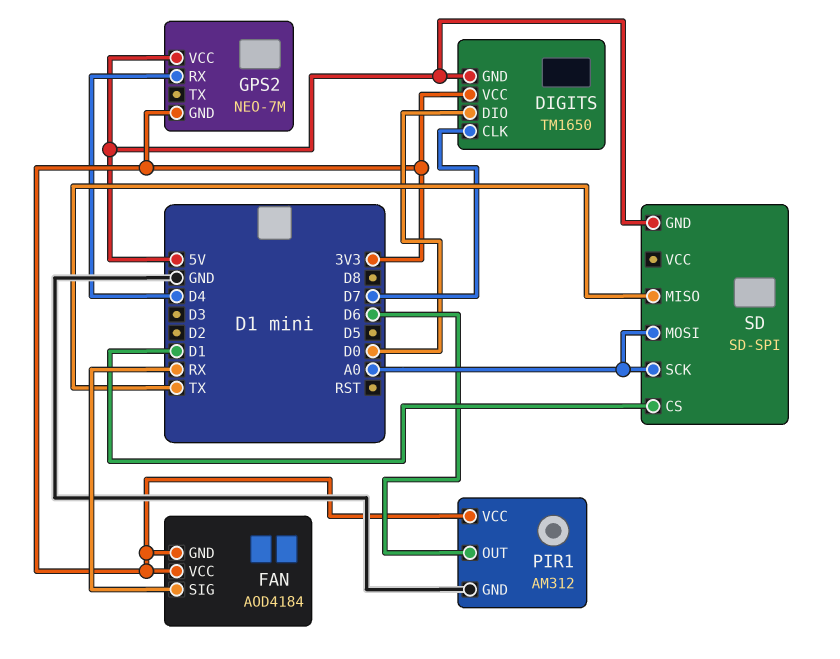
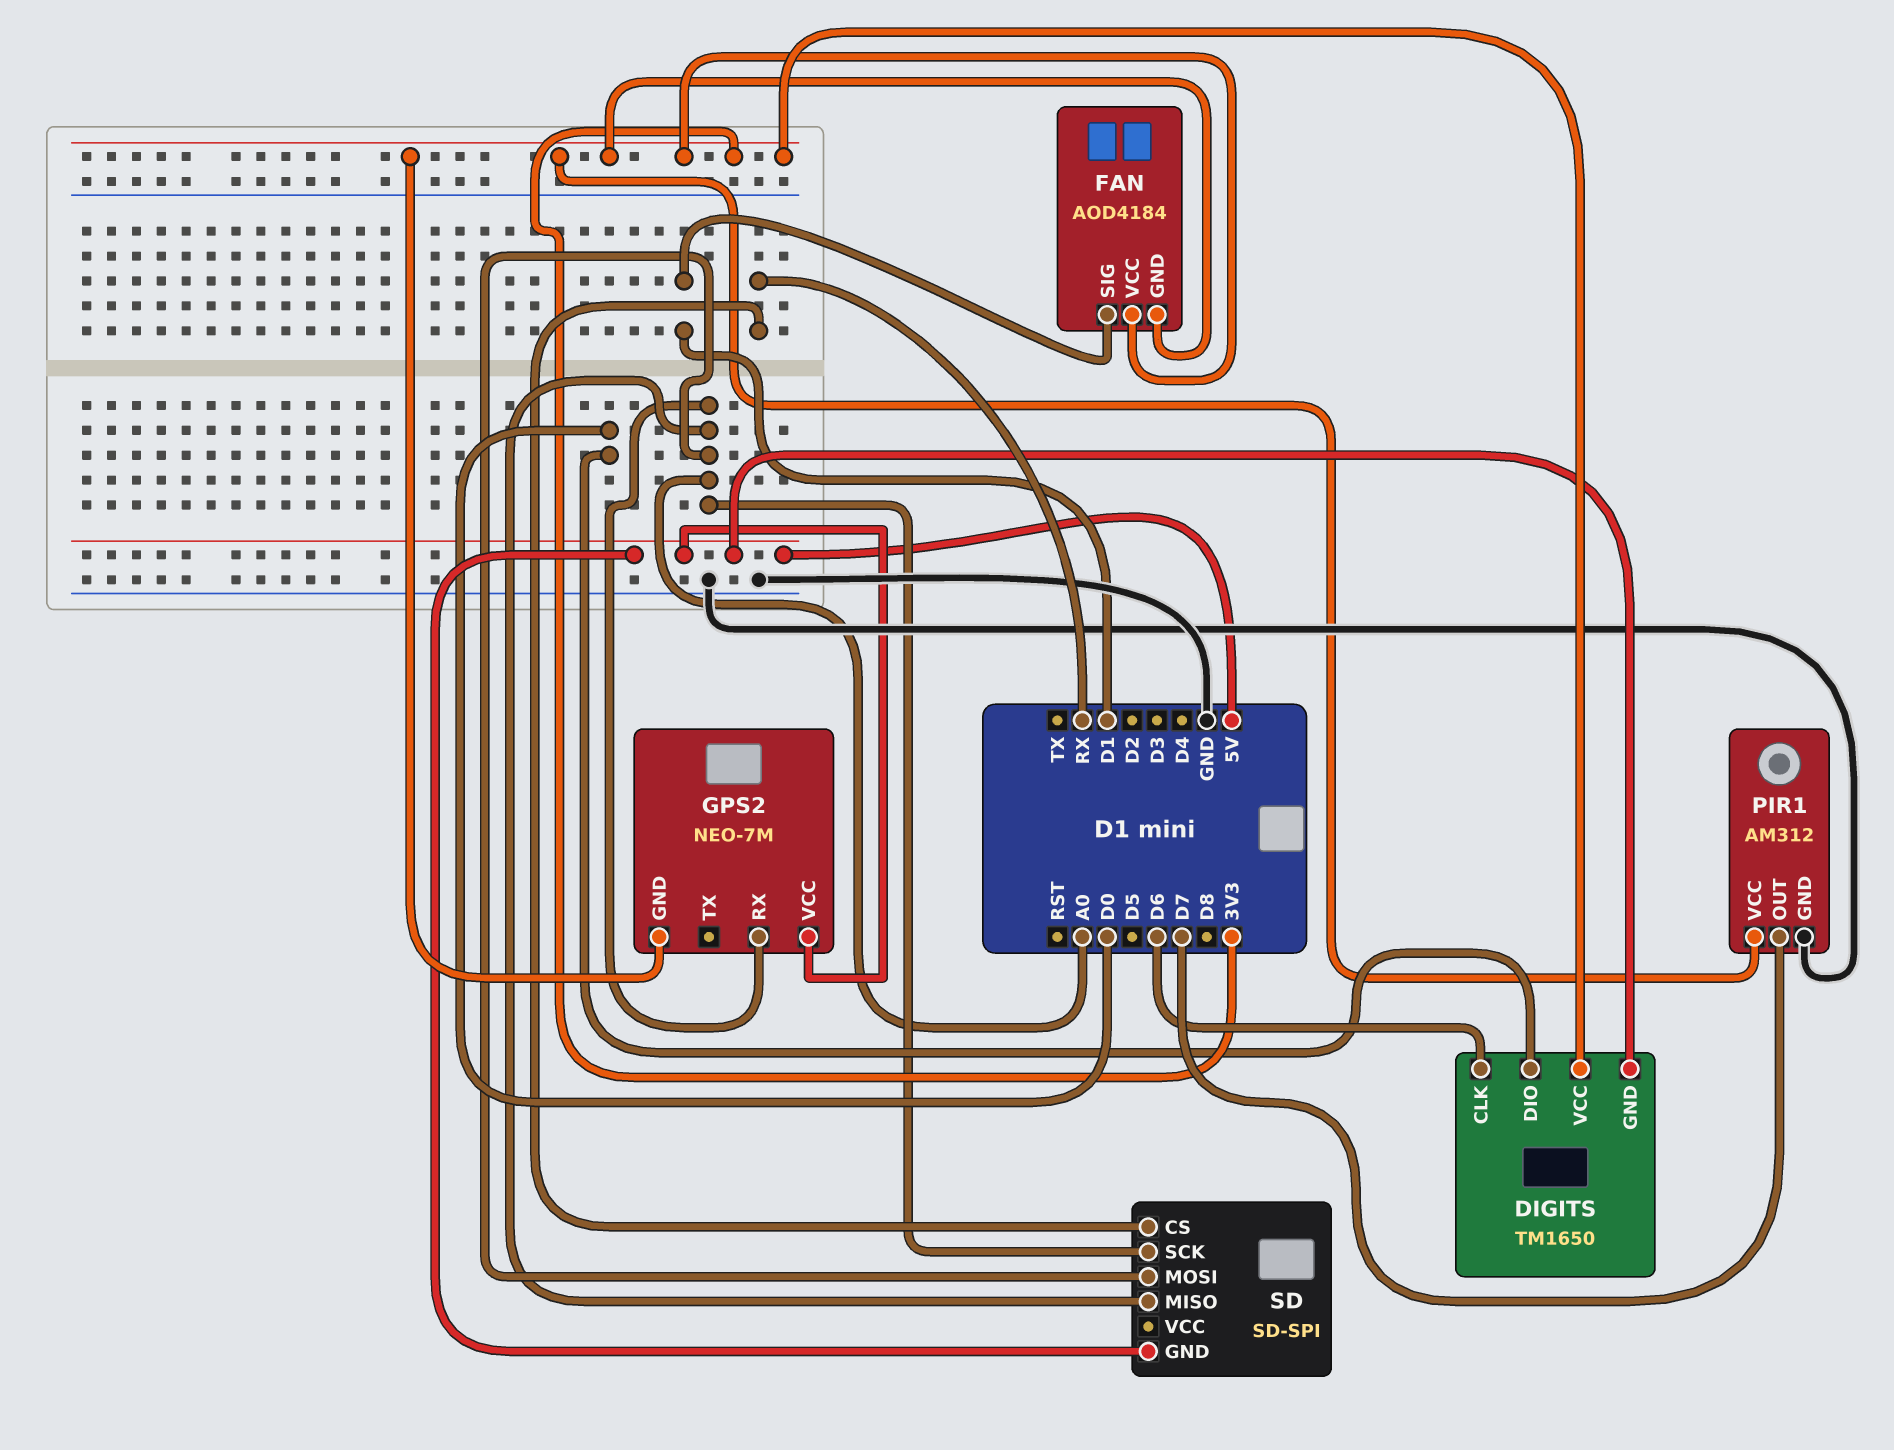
DIGITS pin CLK: D7 -> D6
FAN pin SIG: RX -> D1
GPS2 pin RX: D4 -> A0
PIR1 pin OUT: D6 -> D7
SD pin CS: D1 -> RX
SD pin MISO: TX -> A0

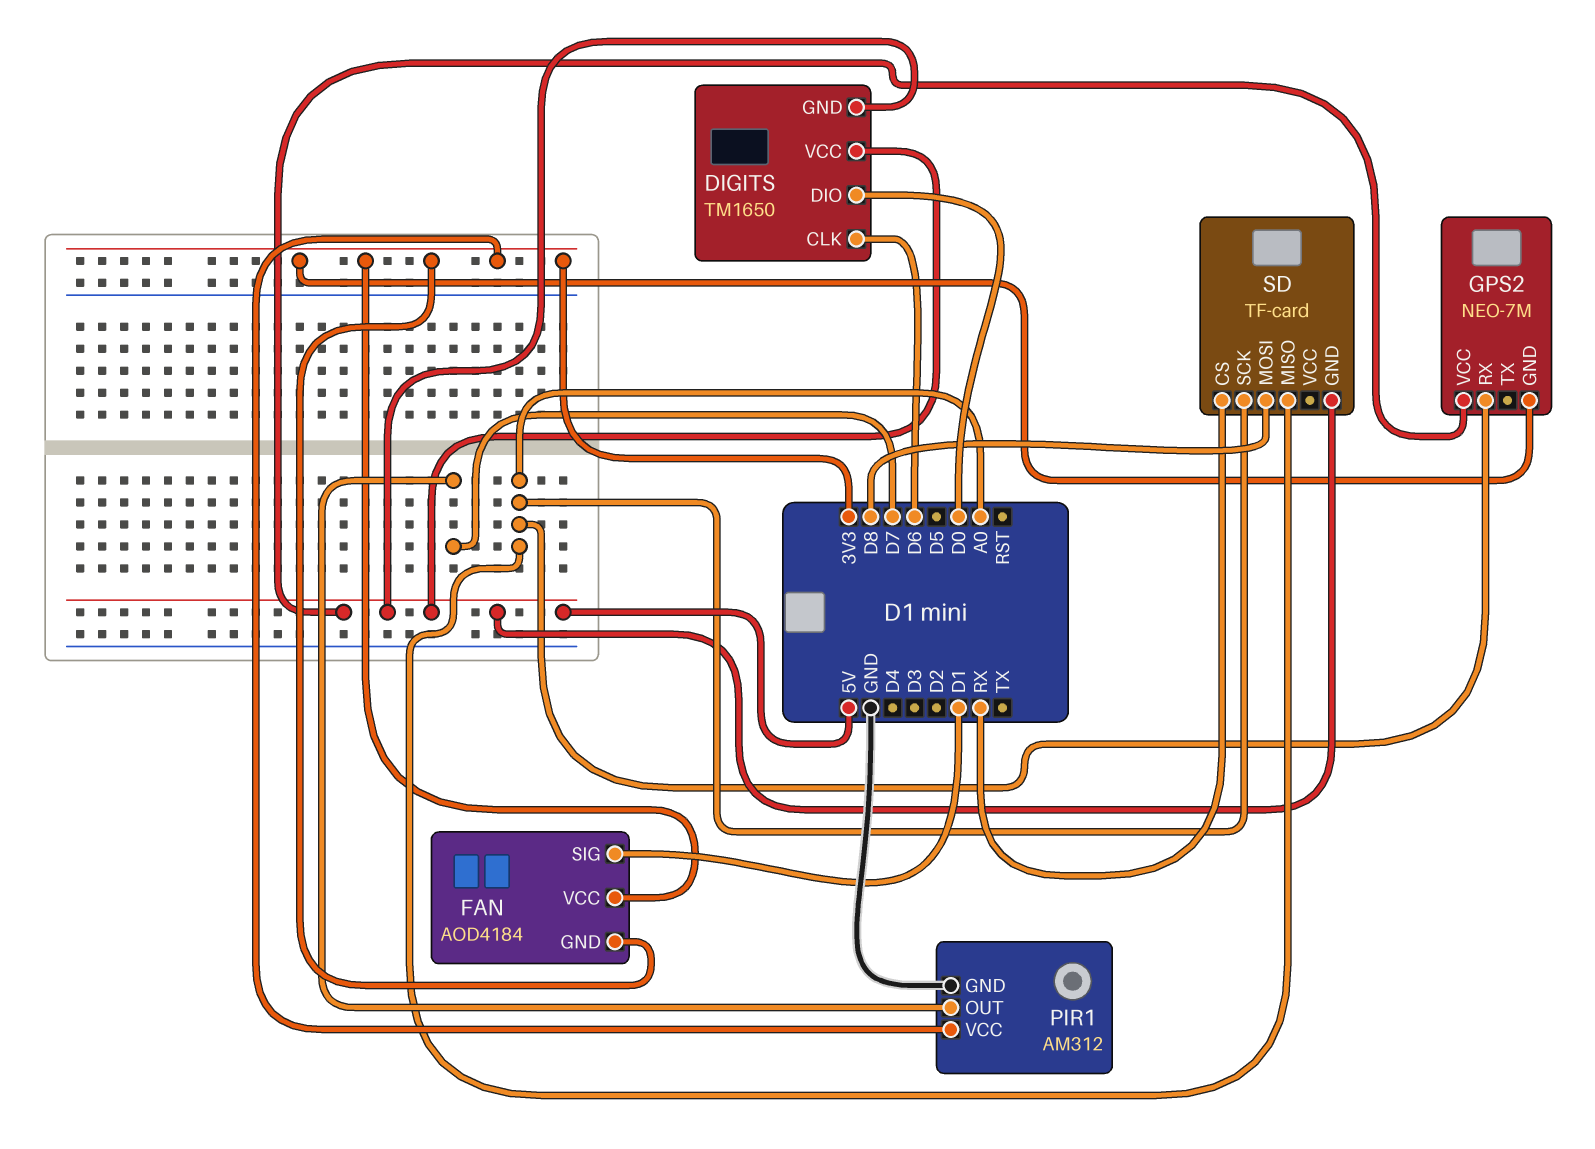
DIGITS pin VCC: 3V3 -> 5V
SD: SD-SPI -> TF-card
SD pin MOSI: A0 -> D8

